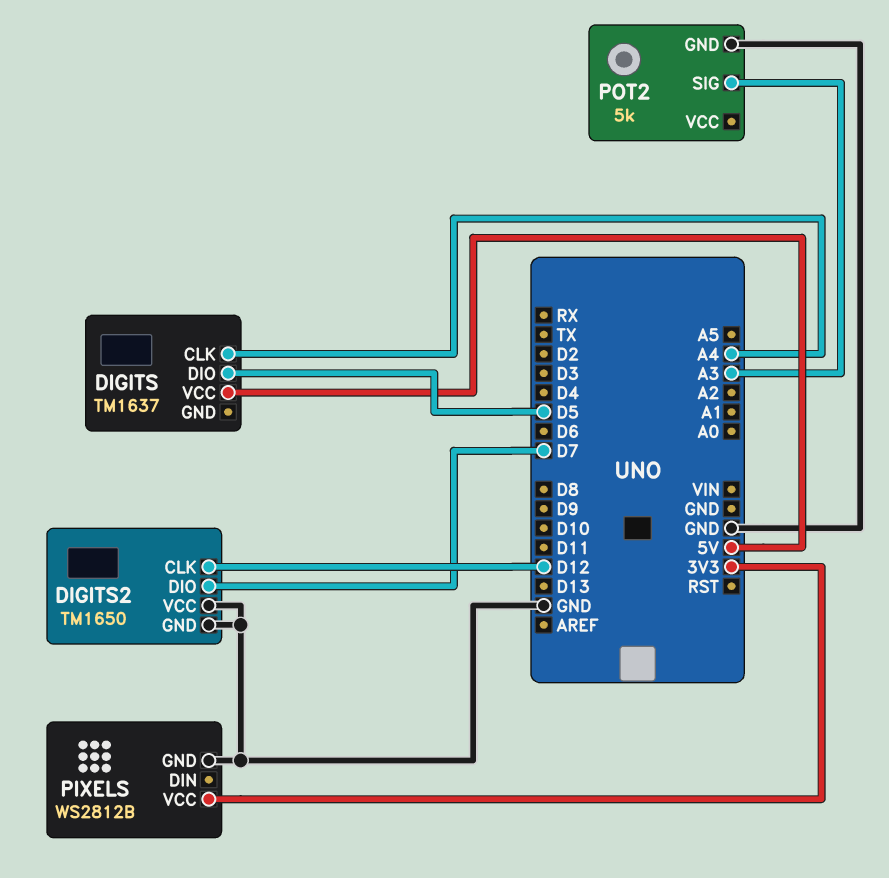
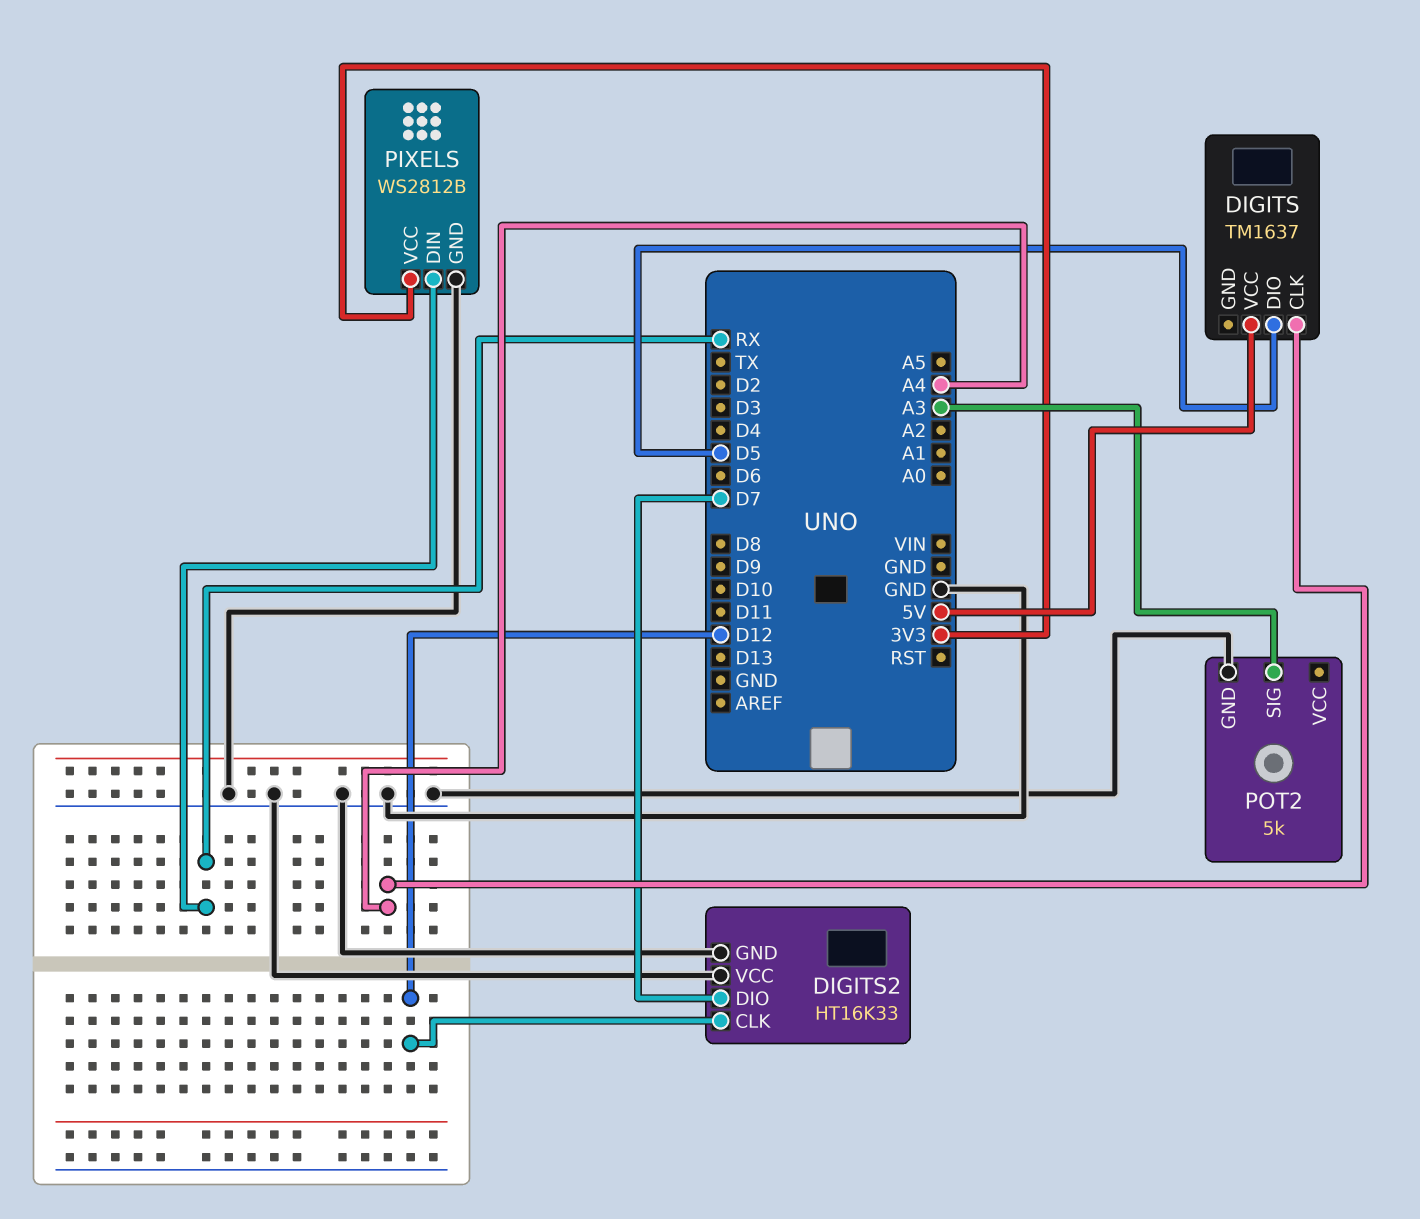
DIGITS2: TM1650 -> HT16K33
PIXELS pin DIN: none -> RX

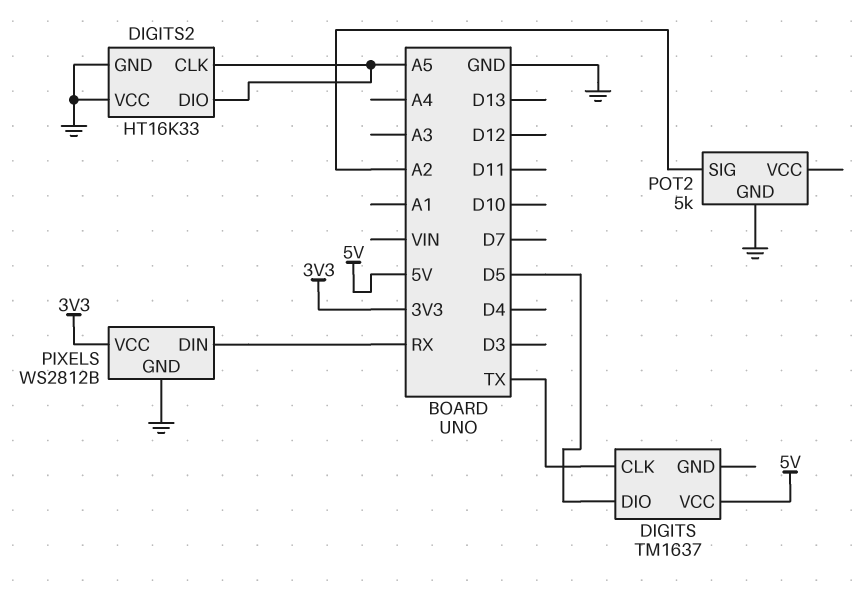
DIGITS pin CLK: A4 -> TX
DIGITS2 pin CLK: D12 -> A5
DIGITS2 pin DIO: D7 -> A5
POT2 pin SIG: A3 -> A2

